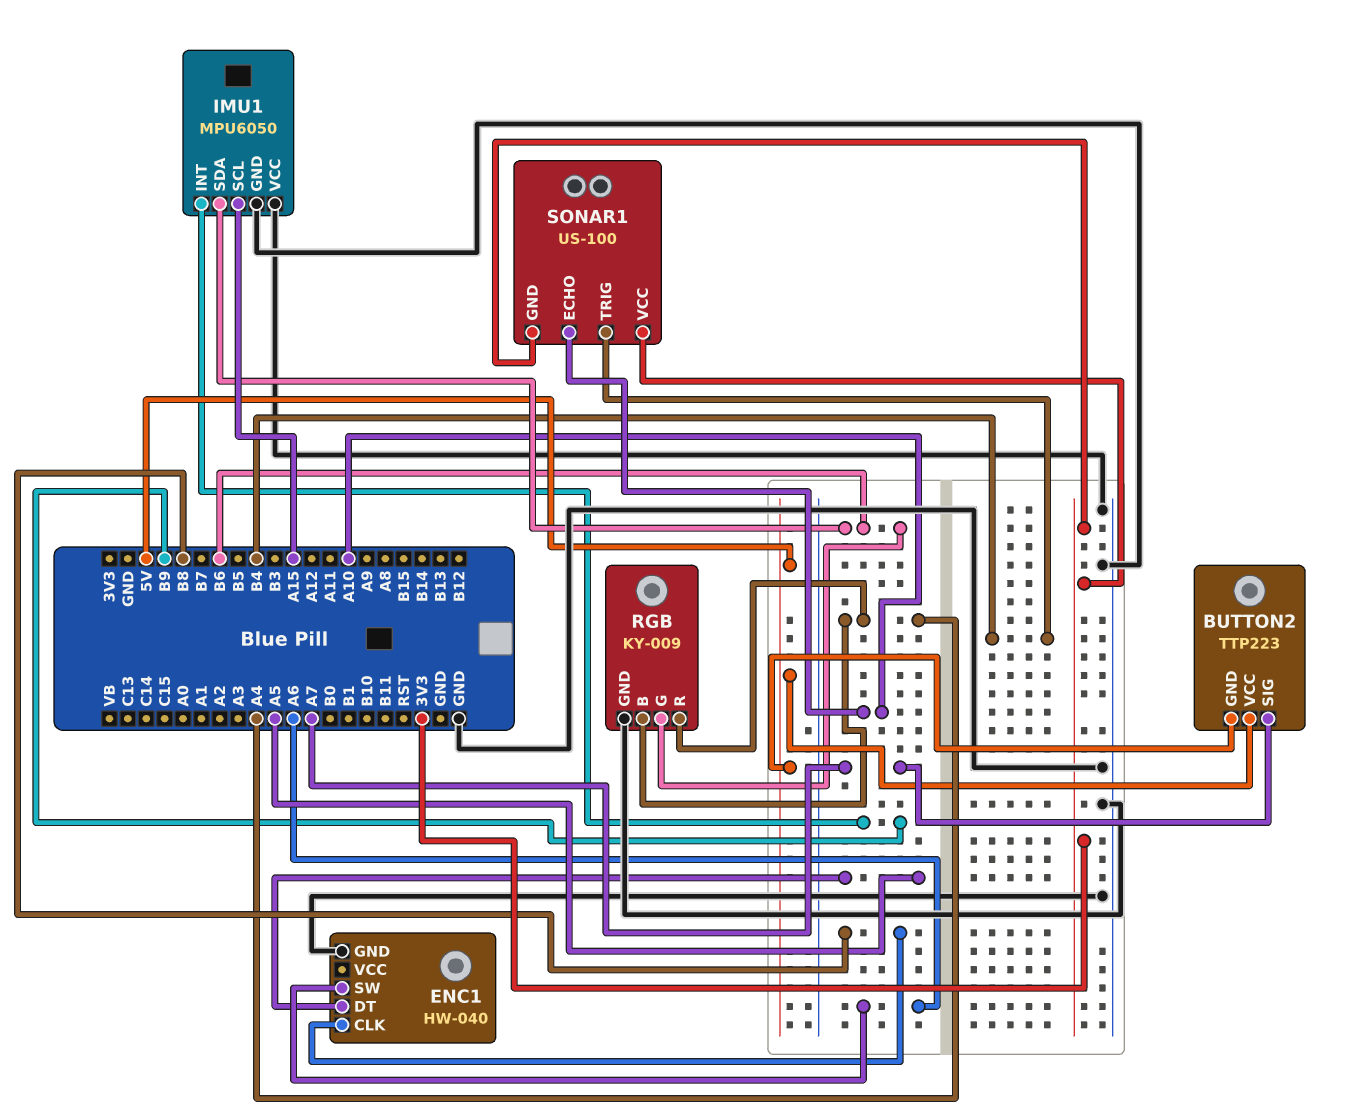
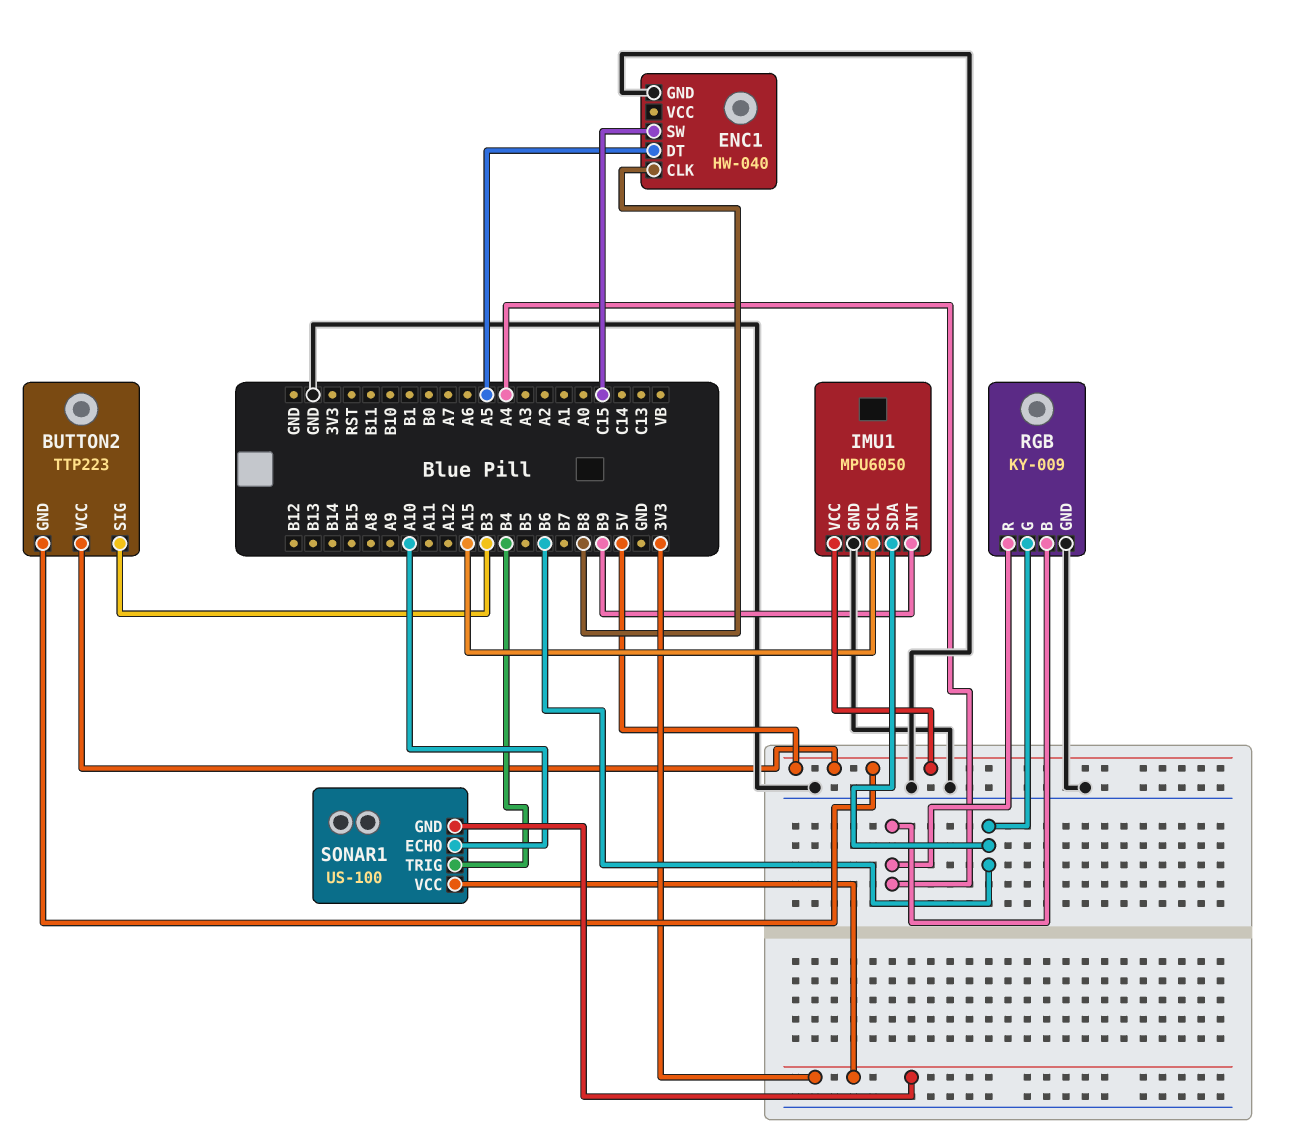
BUTTON2 pin SIG: A7 -> B3
ENC1 pin SW: A6 -> C15
IMU1 pin VCC: GND -> 5V

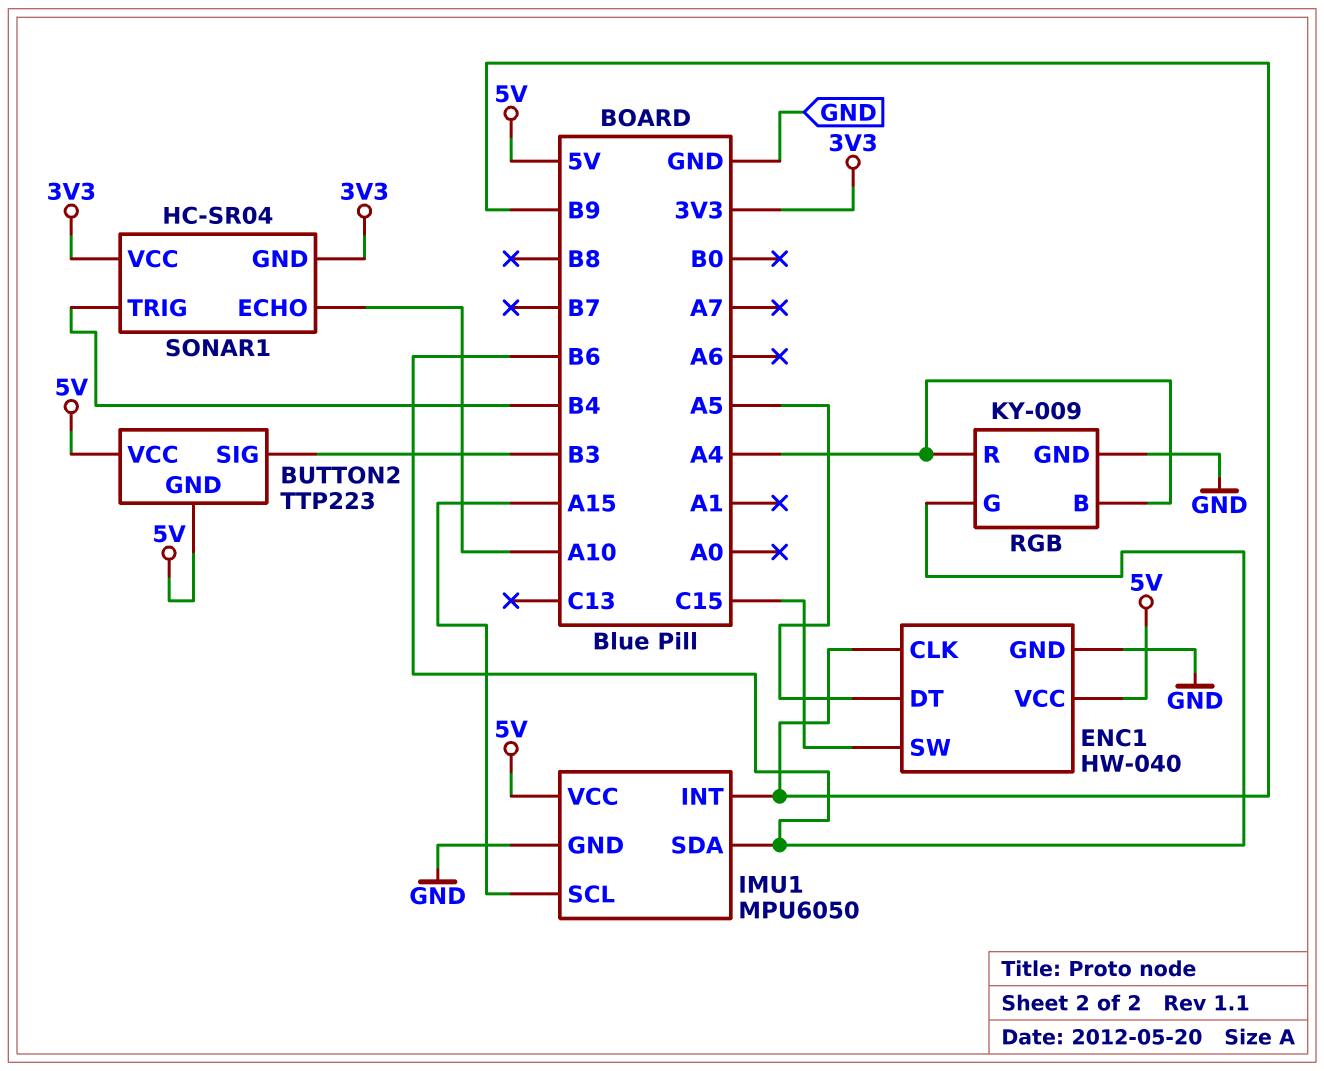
ENC1 pin CLK: B8 -> B9
ENC1 pin VCC: none -> 5V
SONAR1: US-100 -> HC-SR04

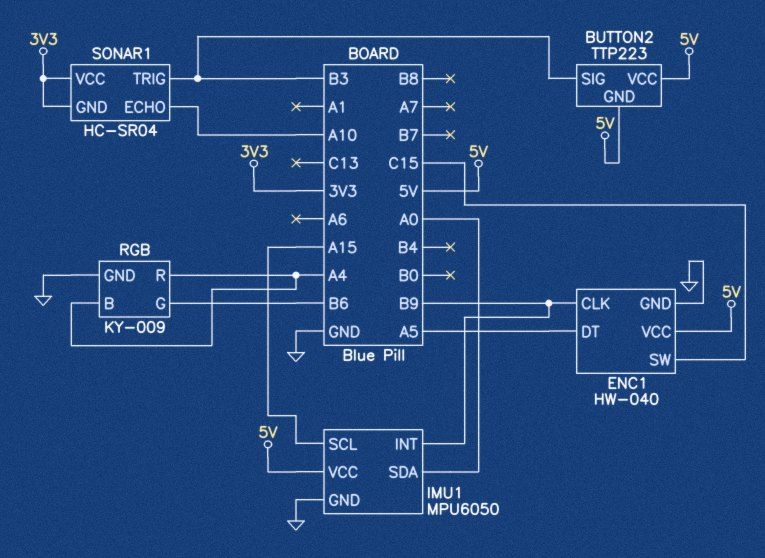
IMU1 pin SDA: B6 -> A0
SONAR1 pin TRIG: B4 -> B3

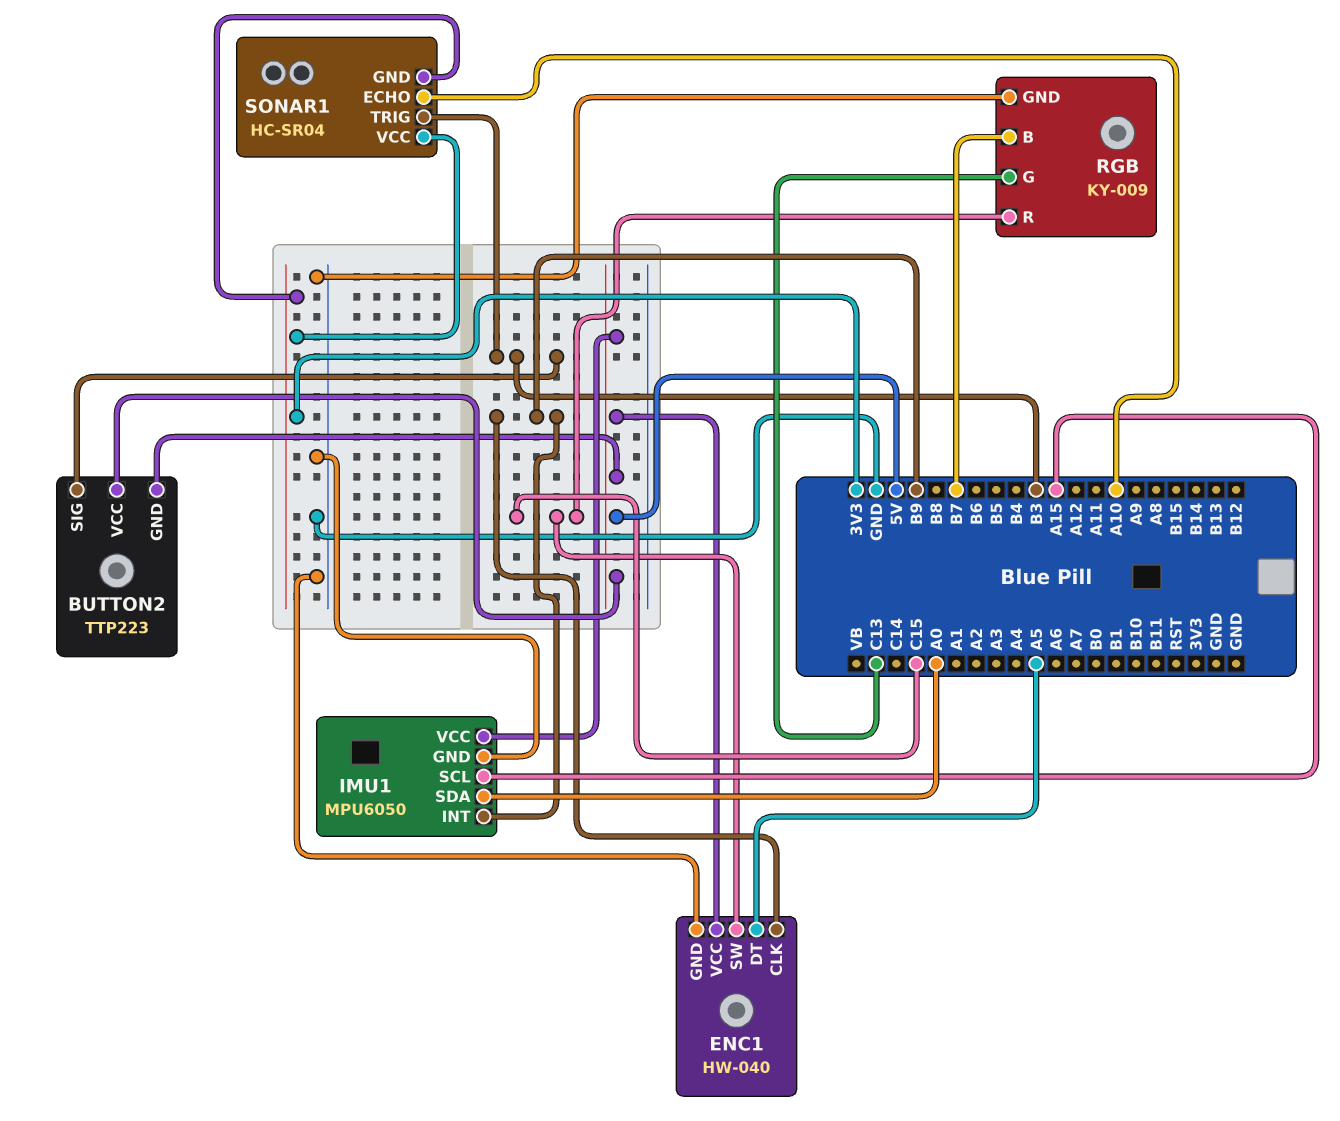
RGB pin B: A4 -> B7
RGB pin G: B6 -> C13
RGB pin R: A4 -> C15

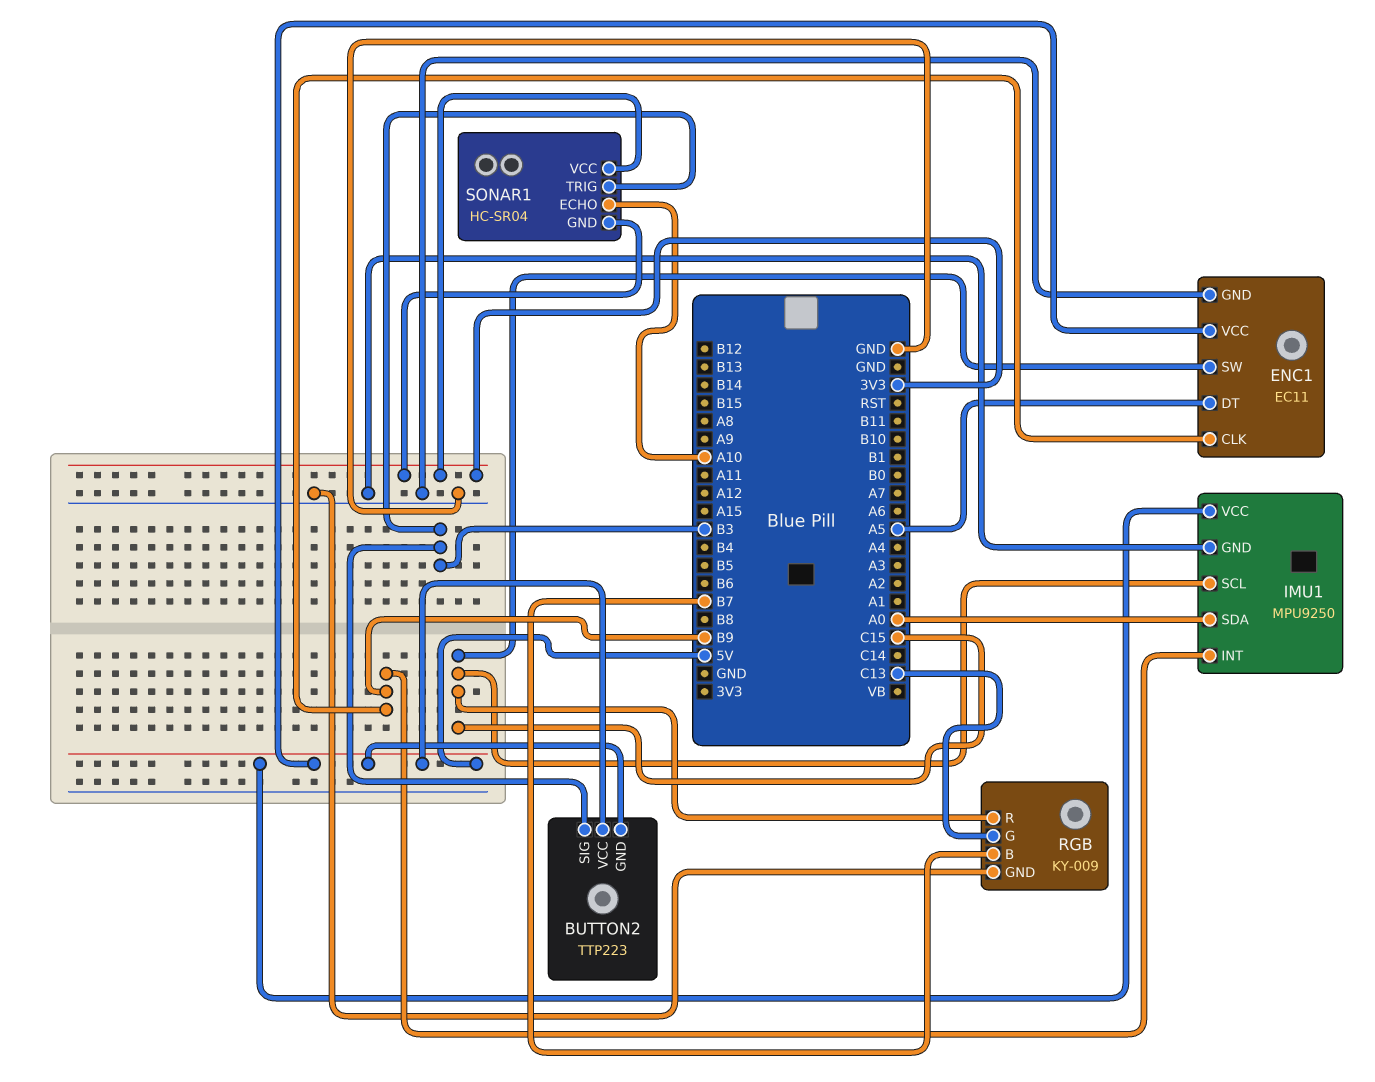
ENC1: HW-040 -> EC11
IMU1: MPU6050 -> MPU9250
IMU1 pin SCL: A15 -> C15

